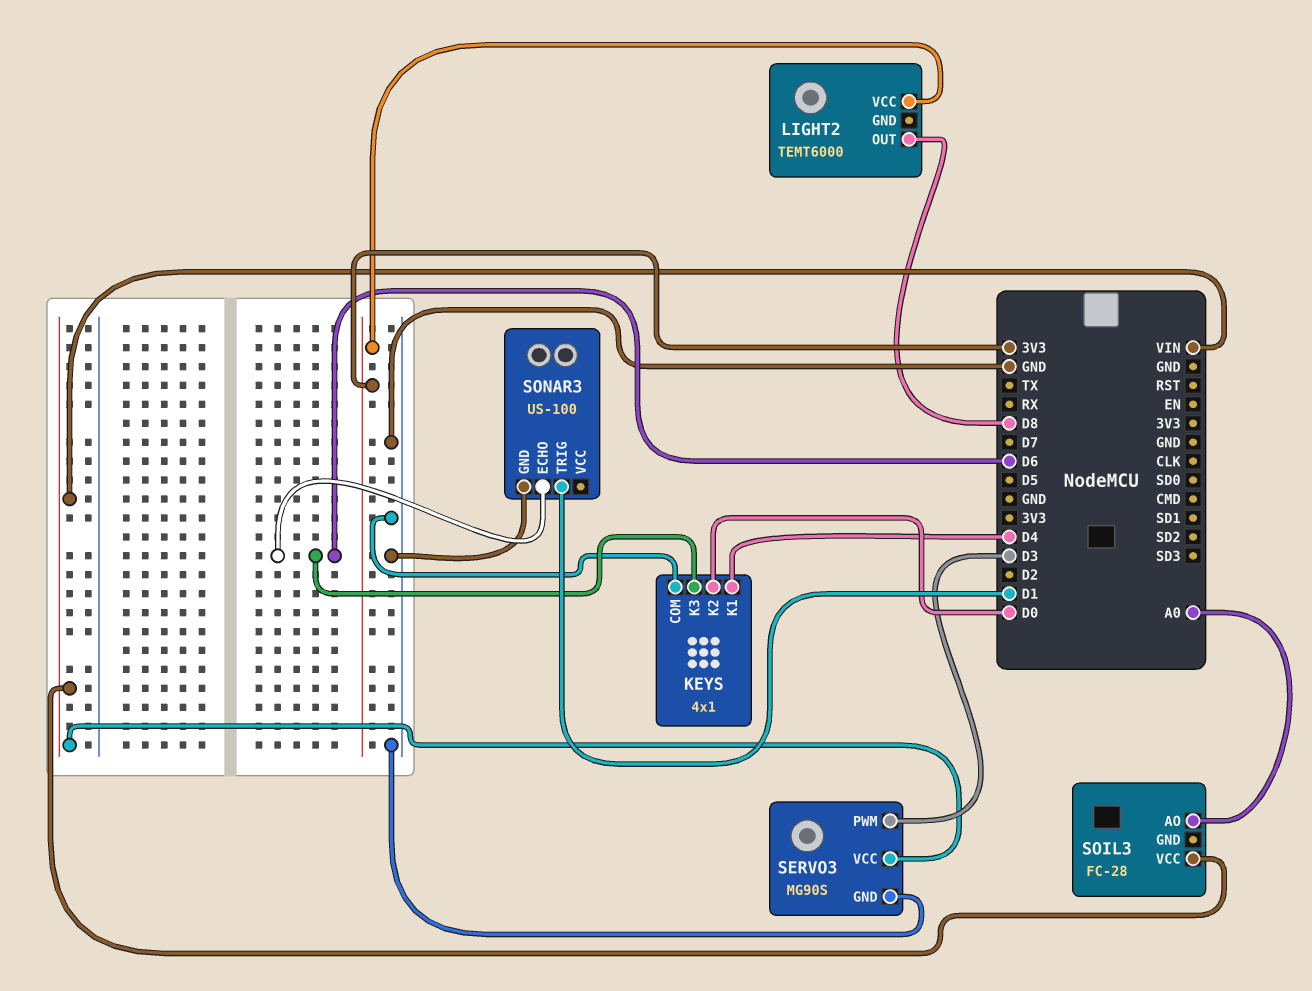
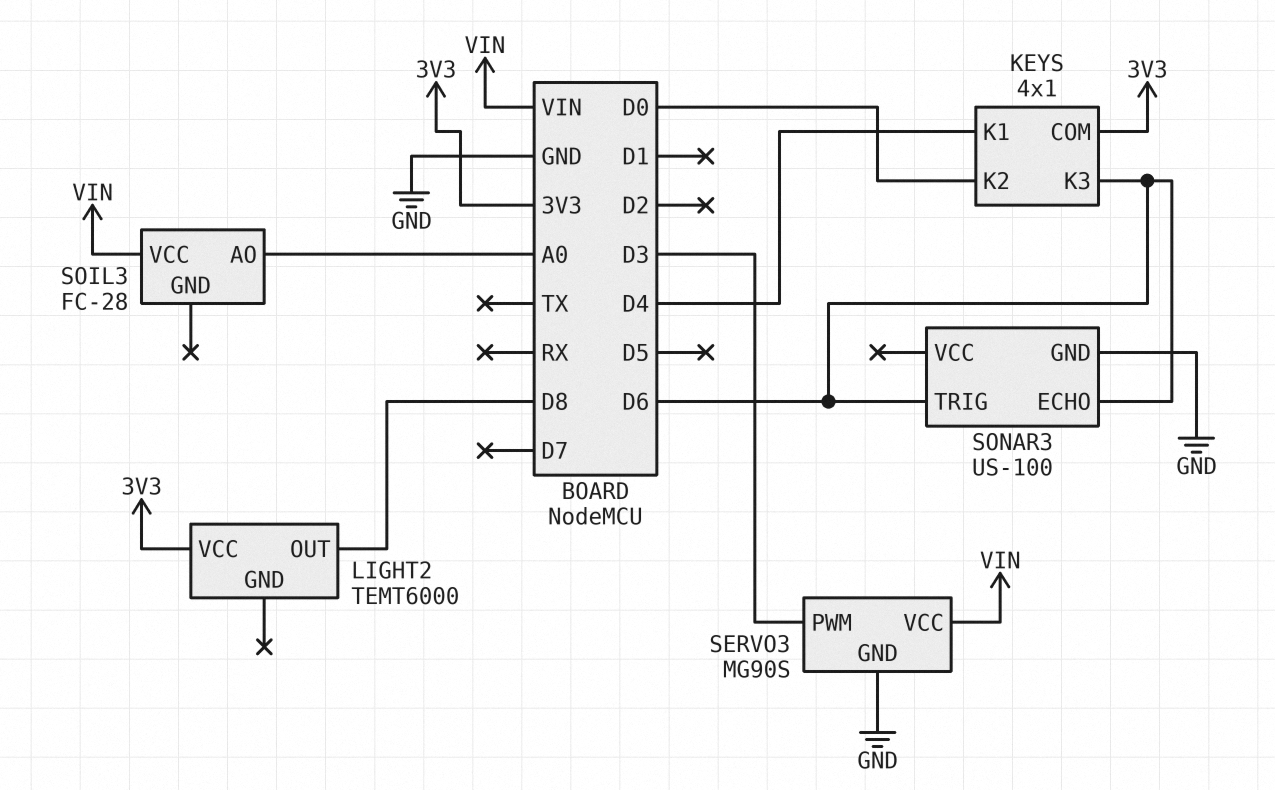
KEYS pin COM: GND -> 3V3
SONAR3 pin TRIG: D1 -> D6

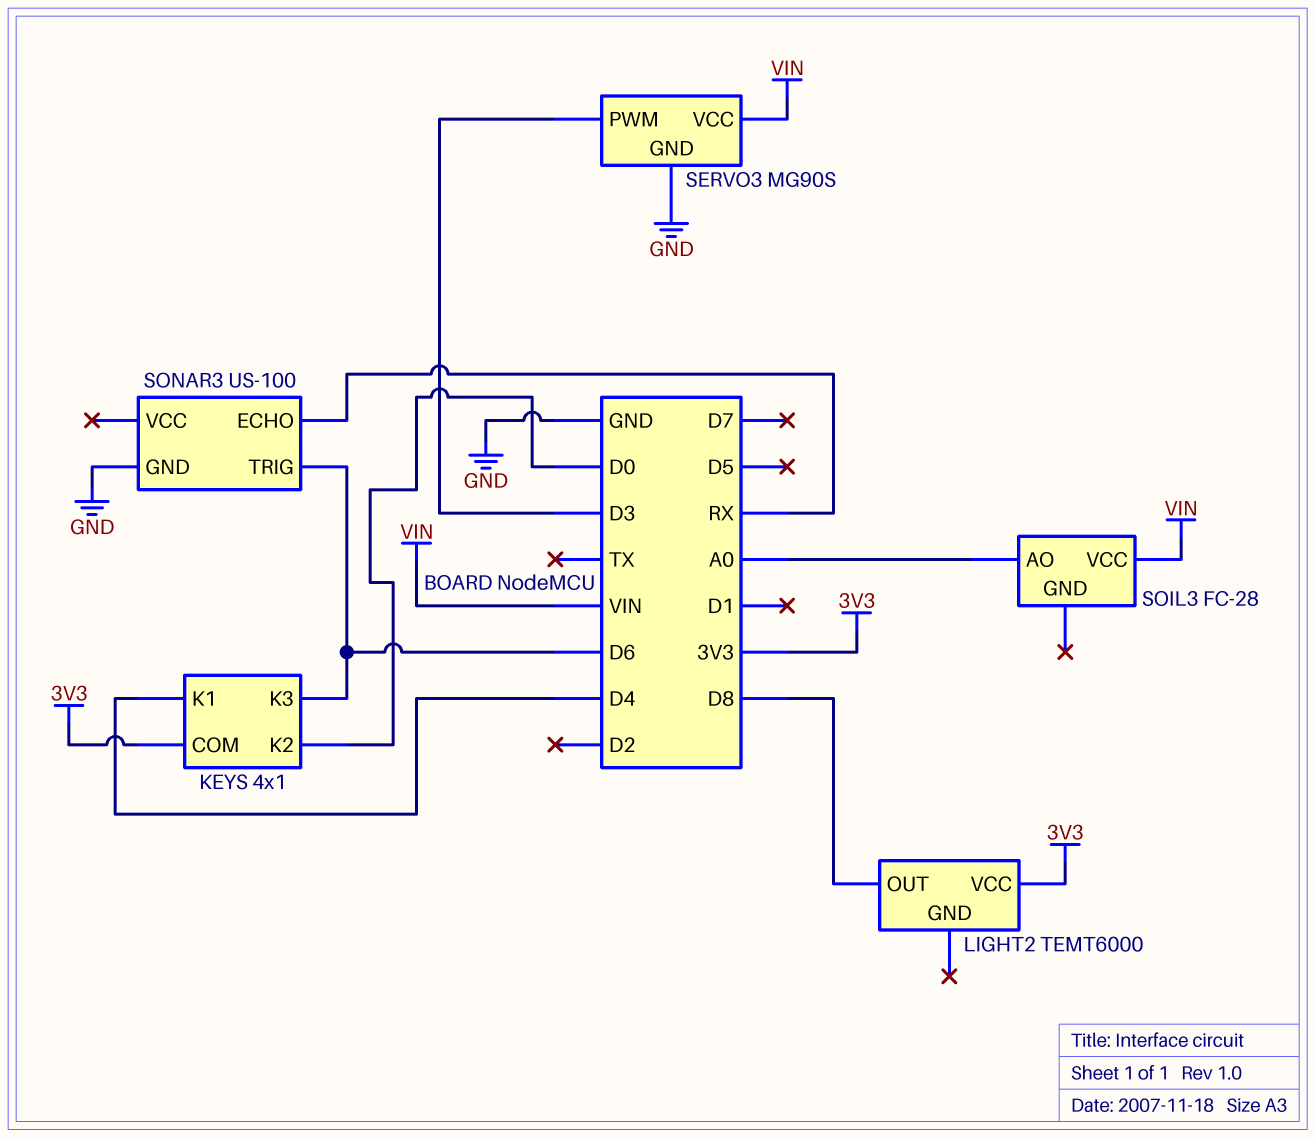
SONAR3 pin ECHO: D6 -> RX

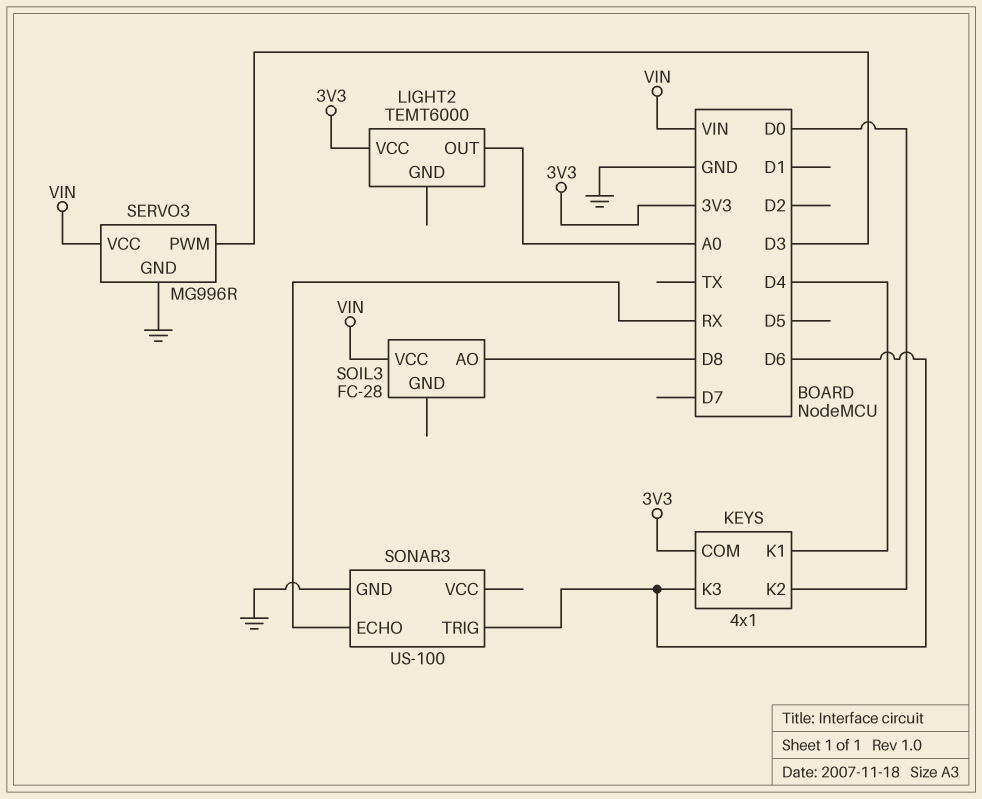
LIGHT2 pin OUT: D8 -> A0
SERVO3: MG90S -> MG996R
SOIL3 pin AO: A0 -> D8

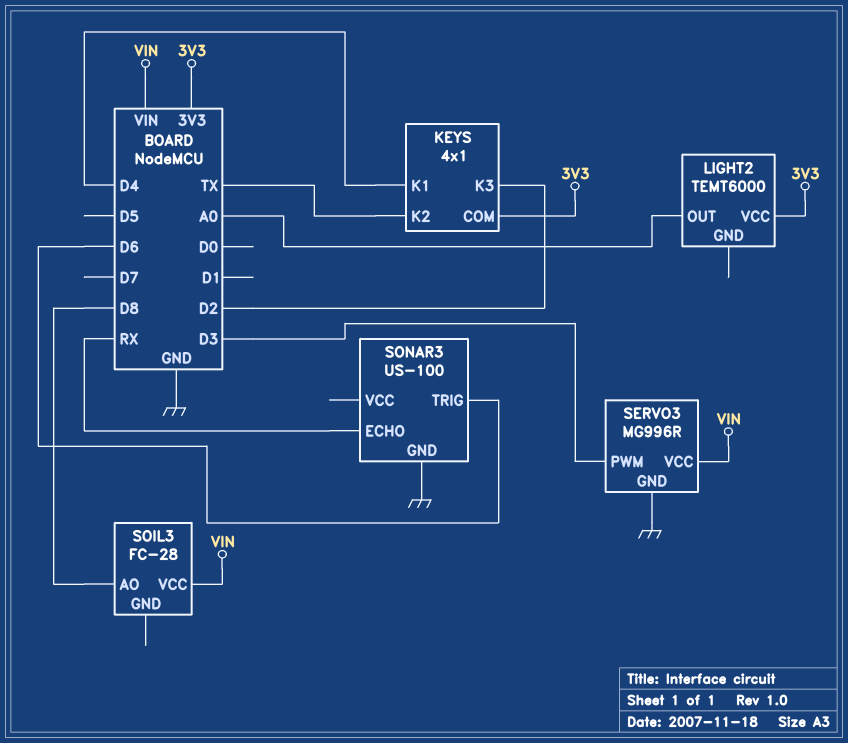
KEYS pin K2: D0 -> TX
KEYS pin K3: D6 -> D2

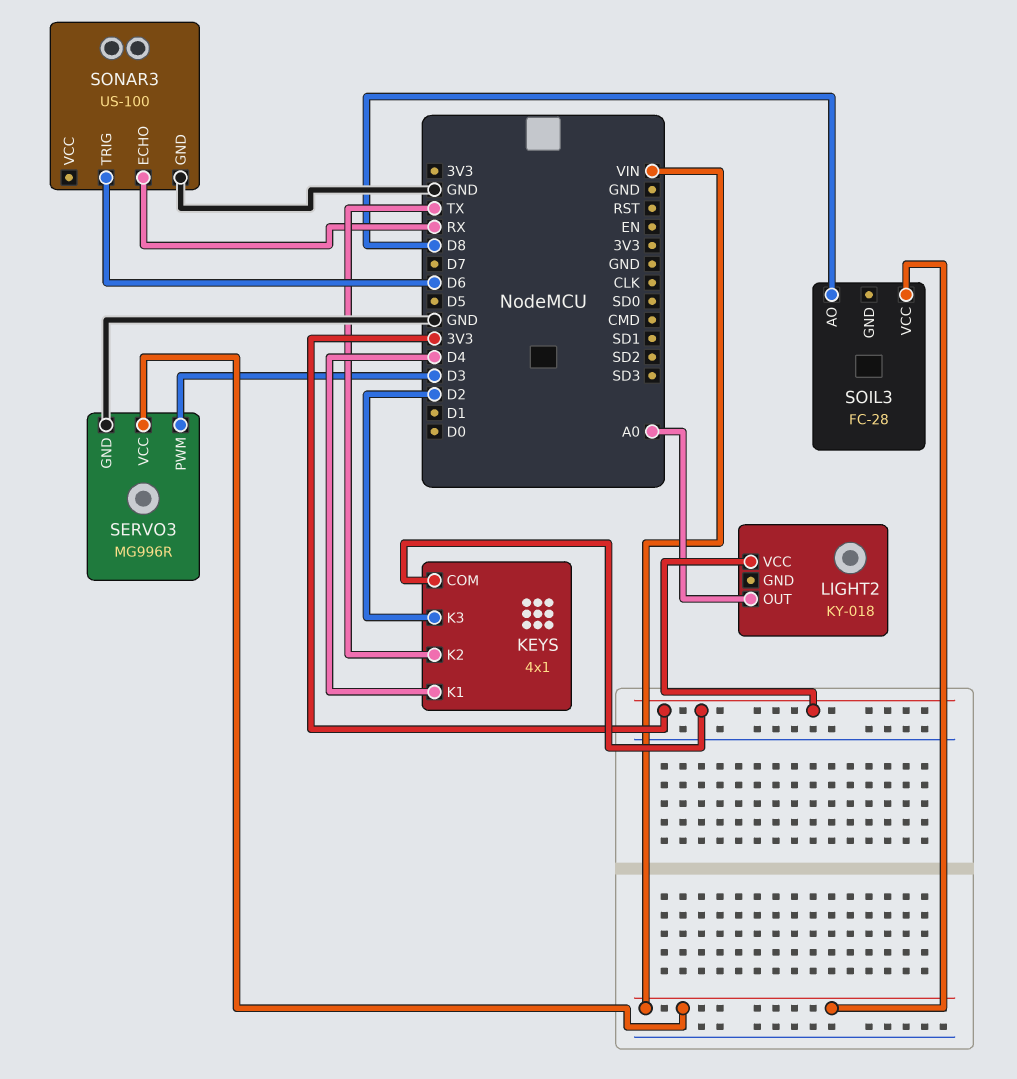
LIGHT2: TEMT6000 -> KY-018

